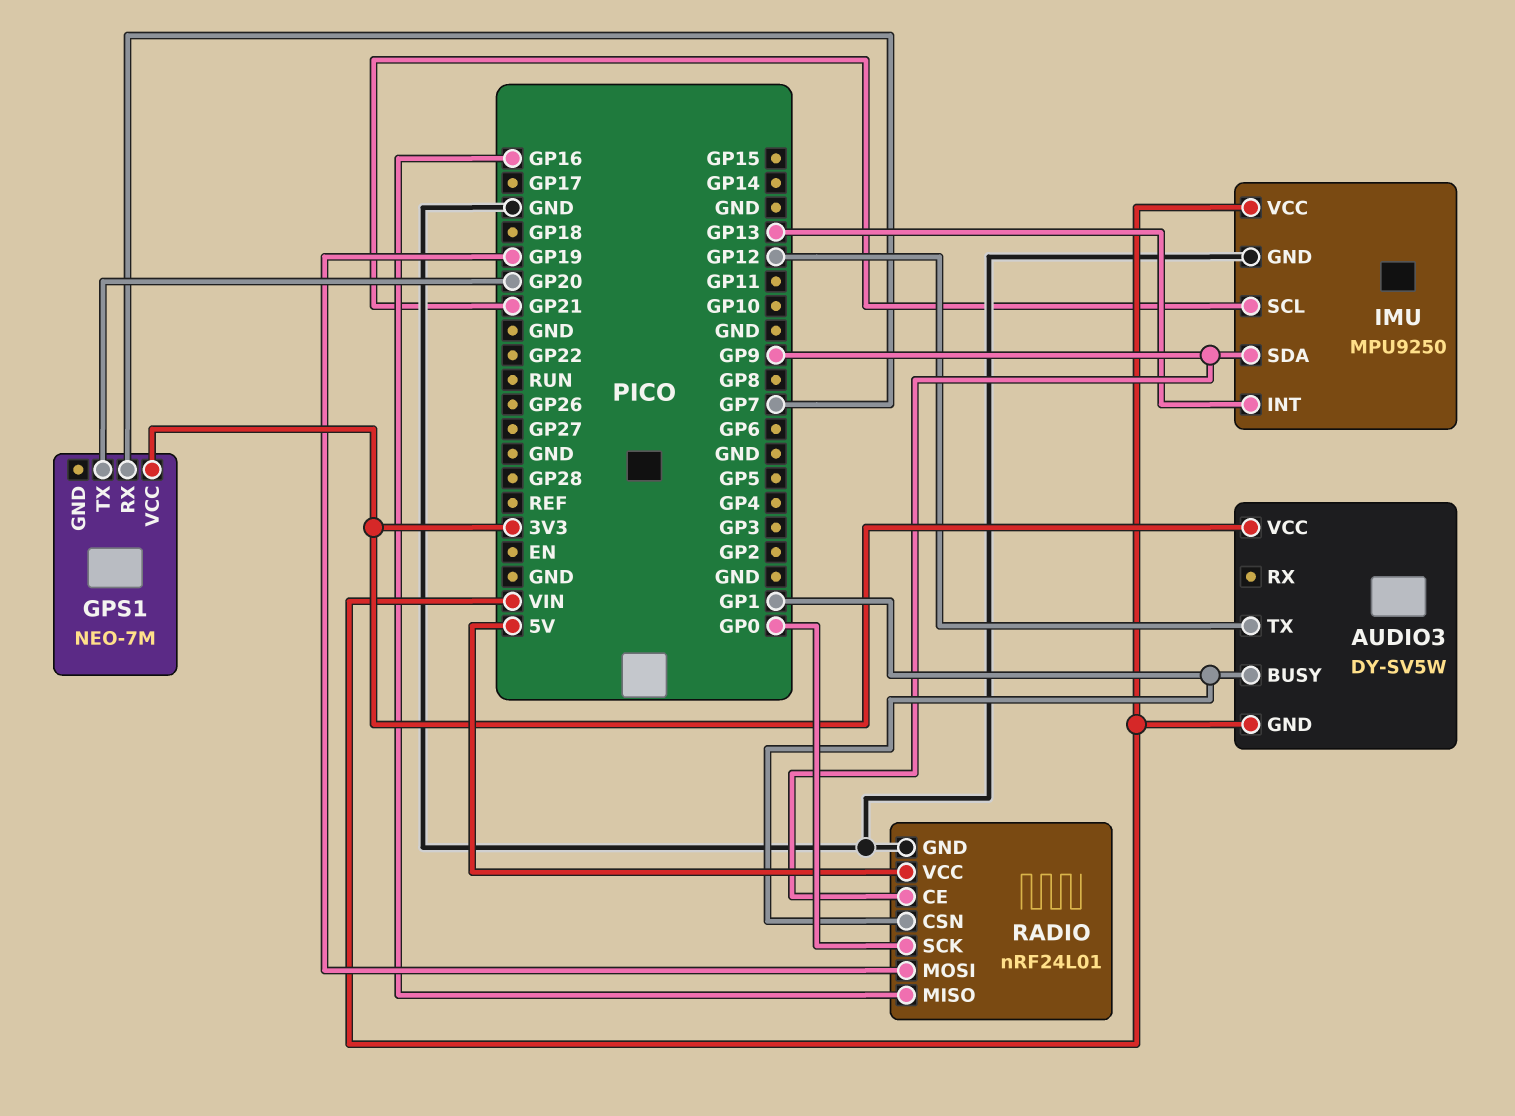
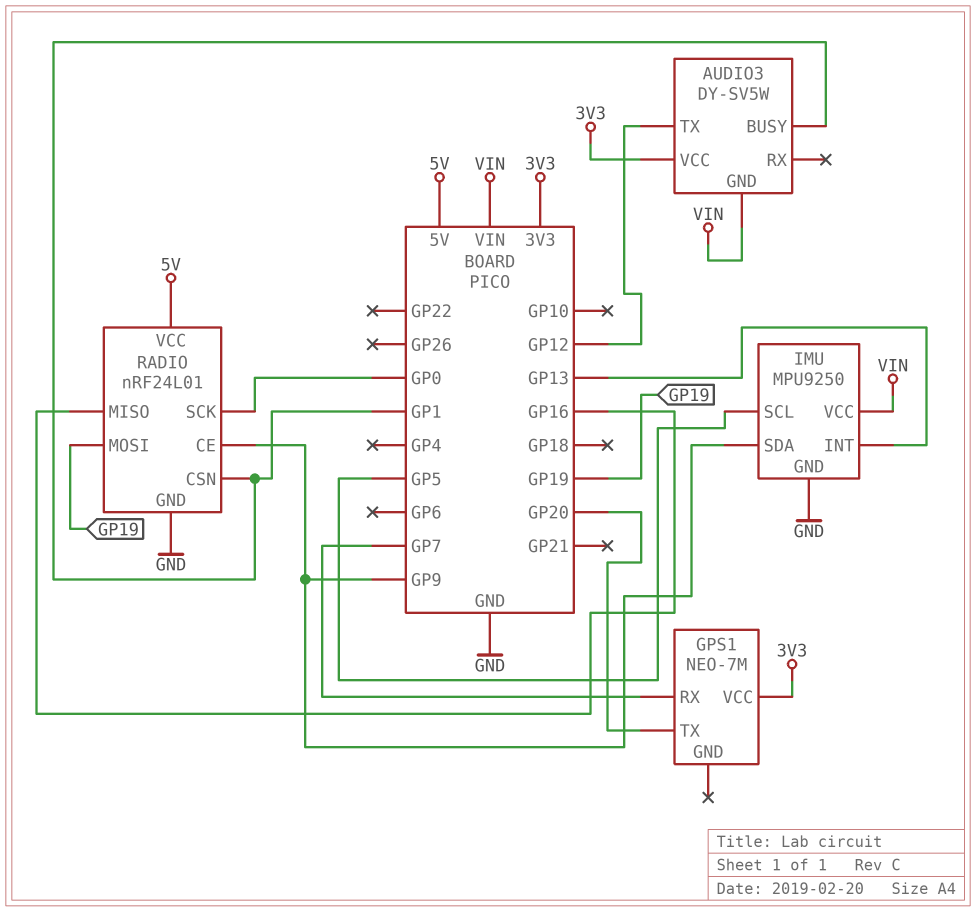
IMU pin SCL: GP21 -> GP5

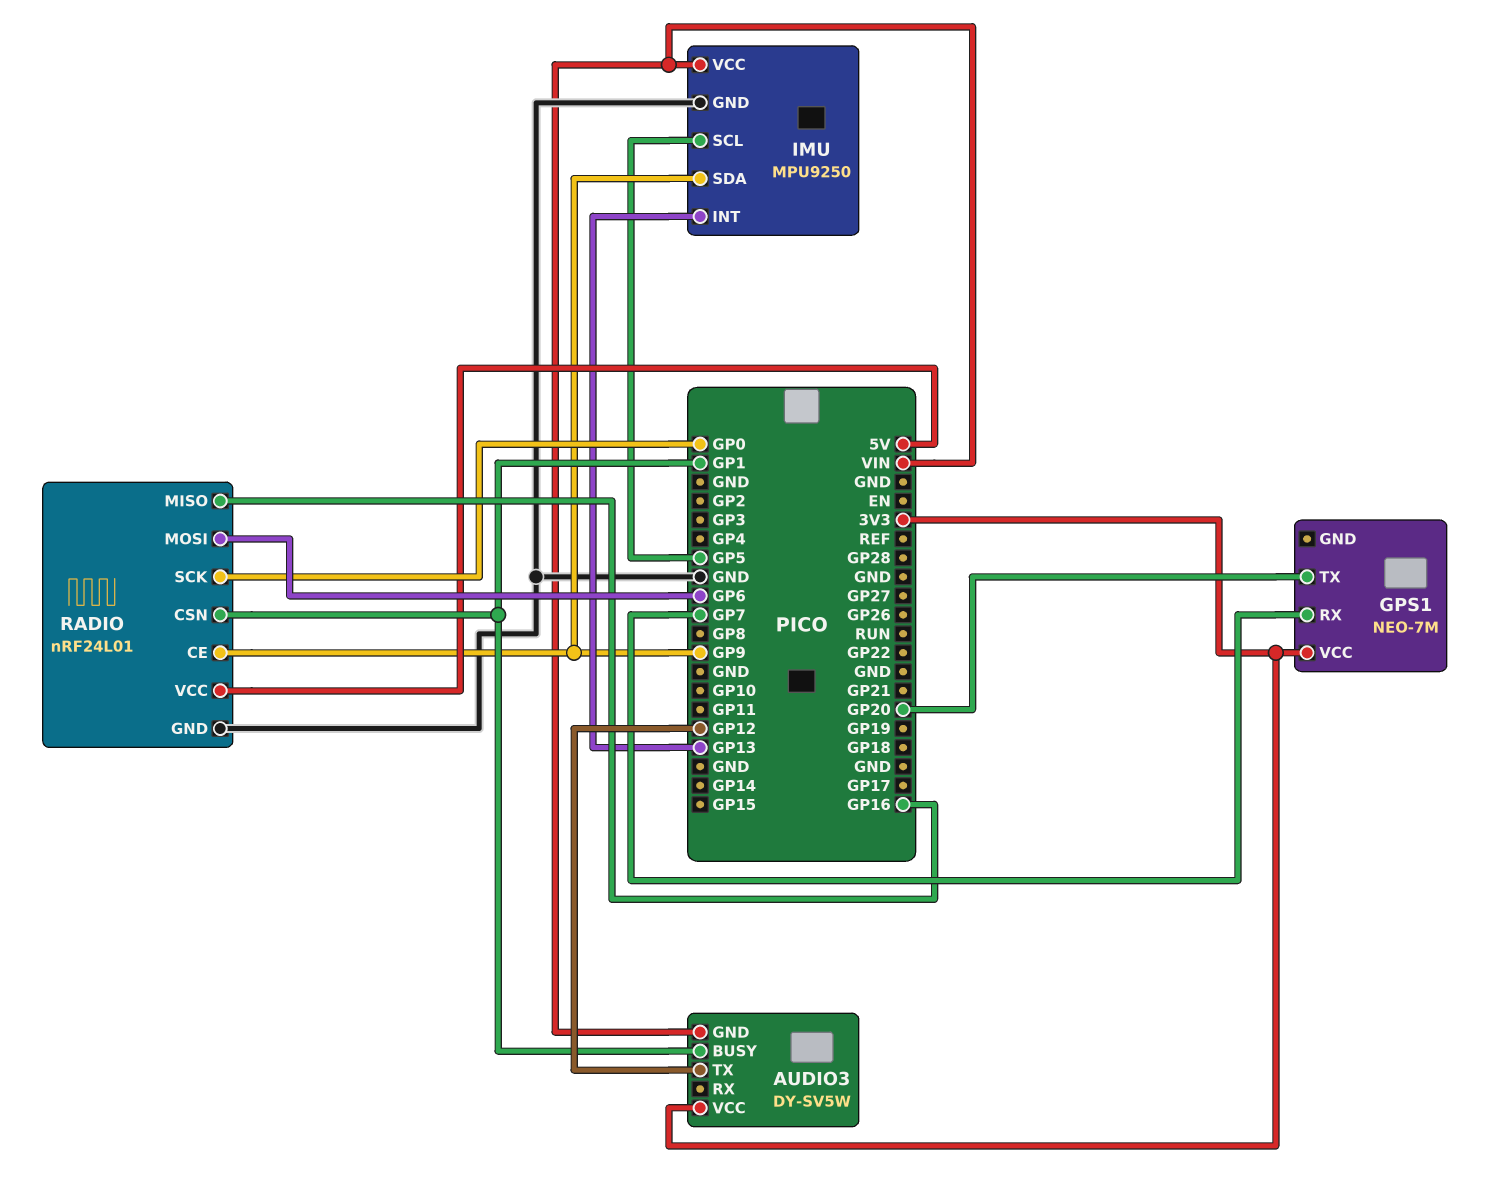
RADIO pin MOSI: GP19 -> GP6

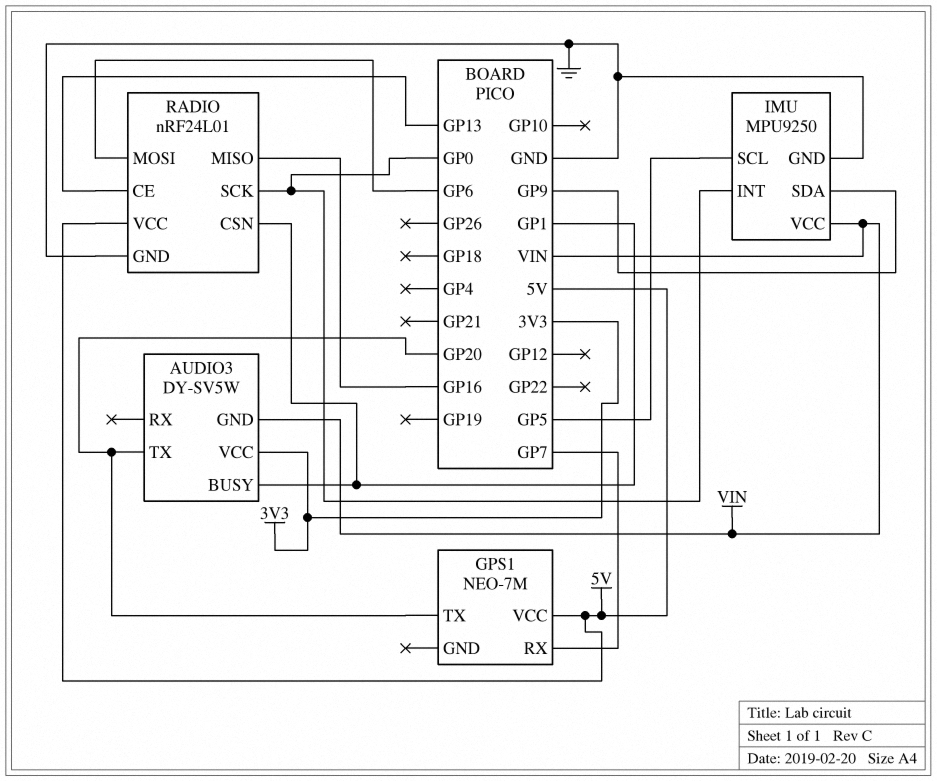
AUDIO3 pin TX: GP12 -> GP20
GPS1 pin VCC: 3V3 -> 5V
IMU pin INT: GP13 -> GP0
RADIO pin CE: GP9 -> GP13

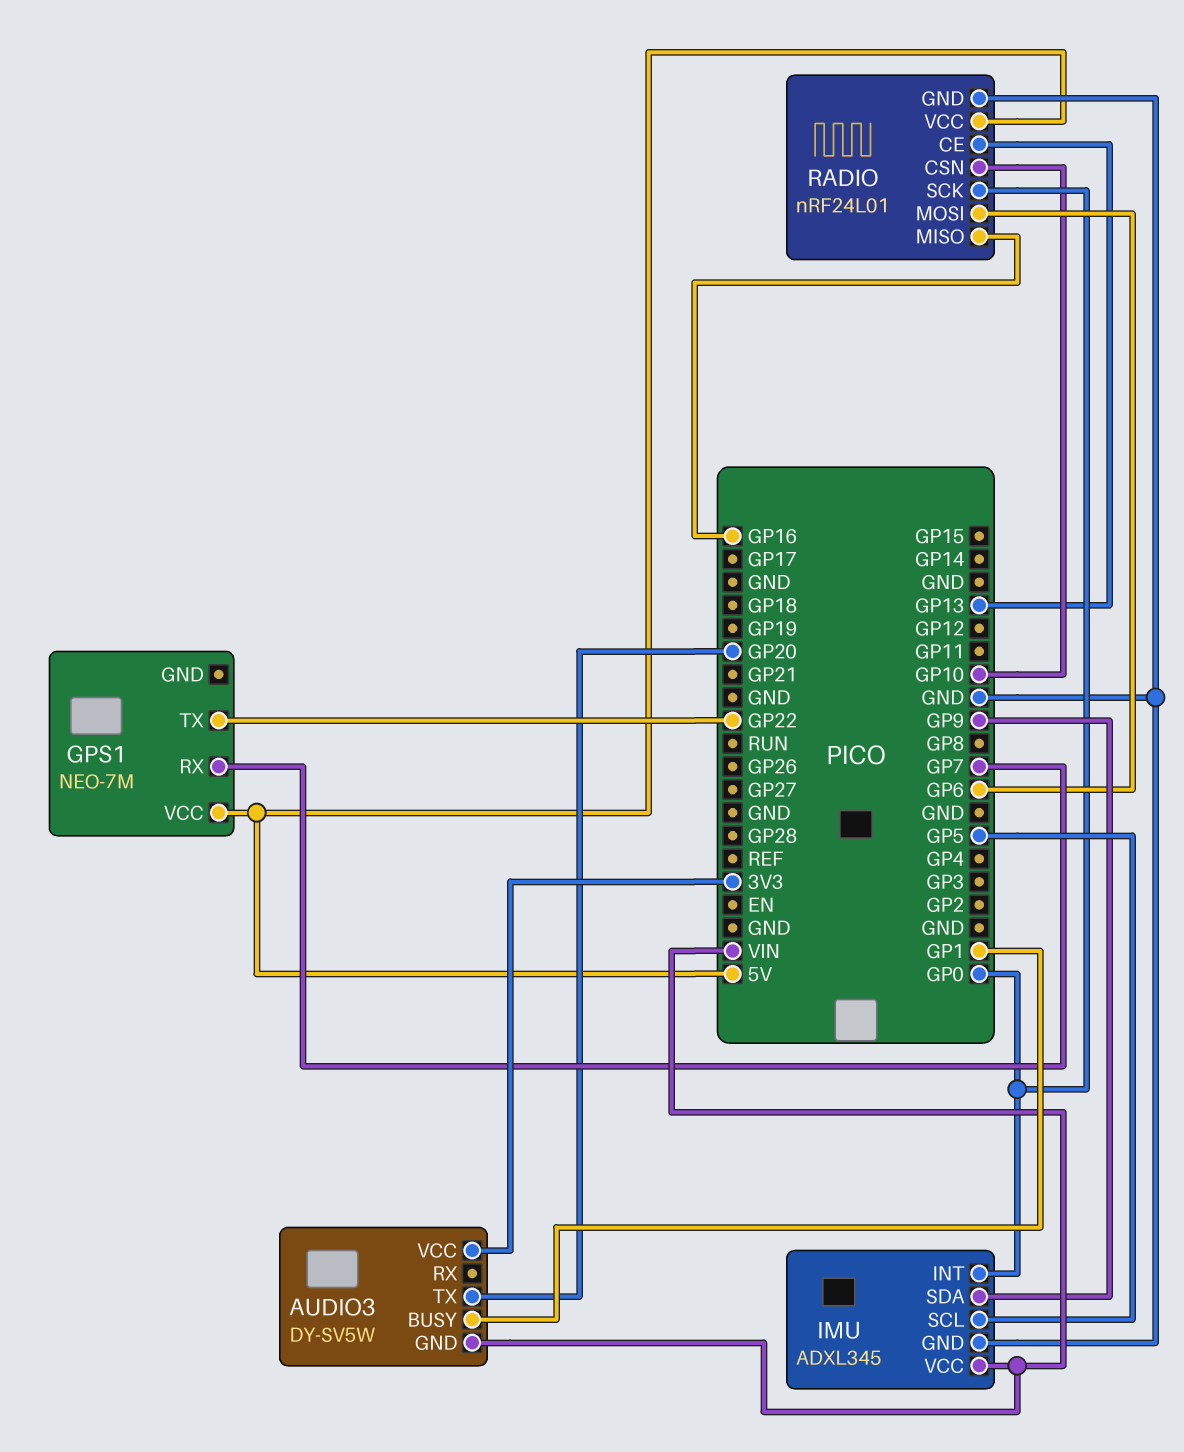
GPS1 pin TX: GP20 -> GP22
IMU: MPU9250 -> ADXL345
RADIO pin CSN: GP1 -> GP10

